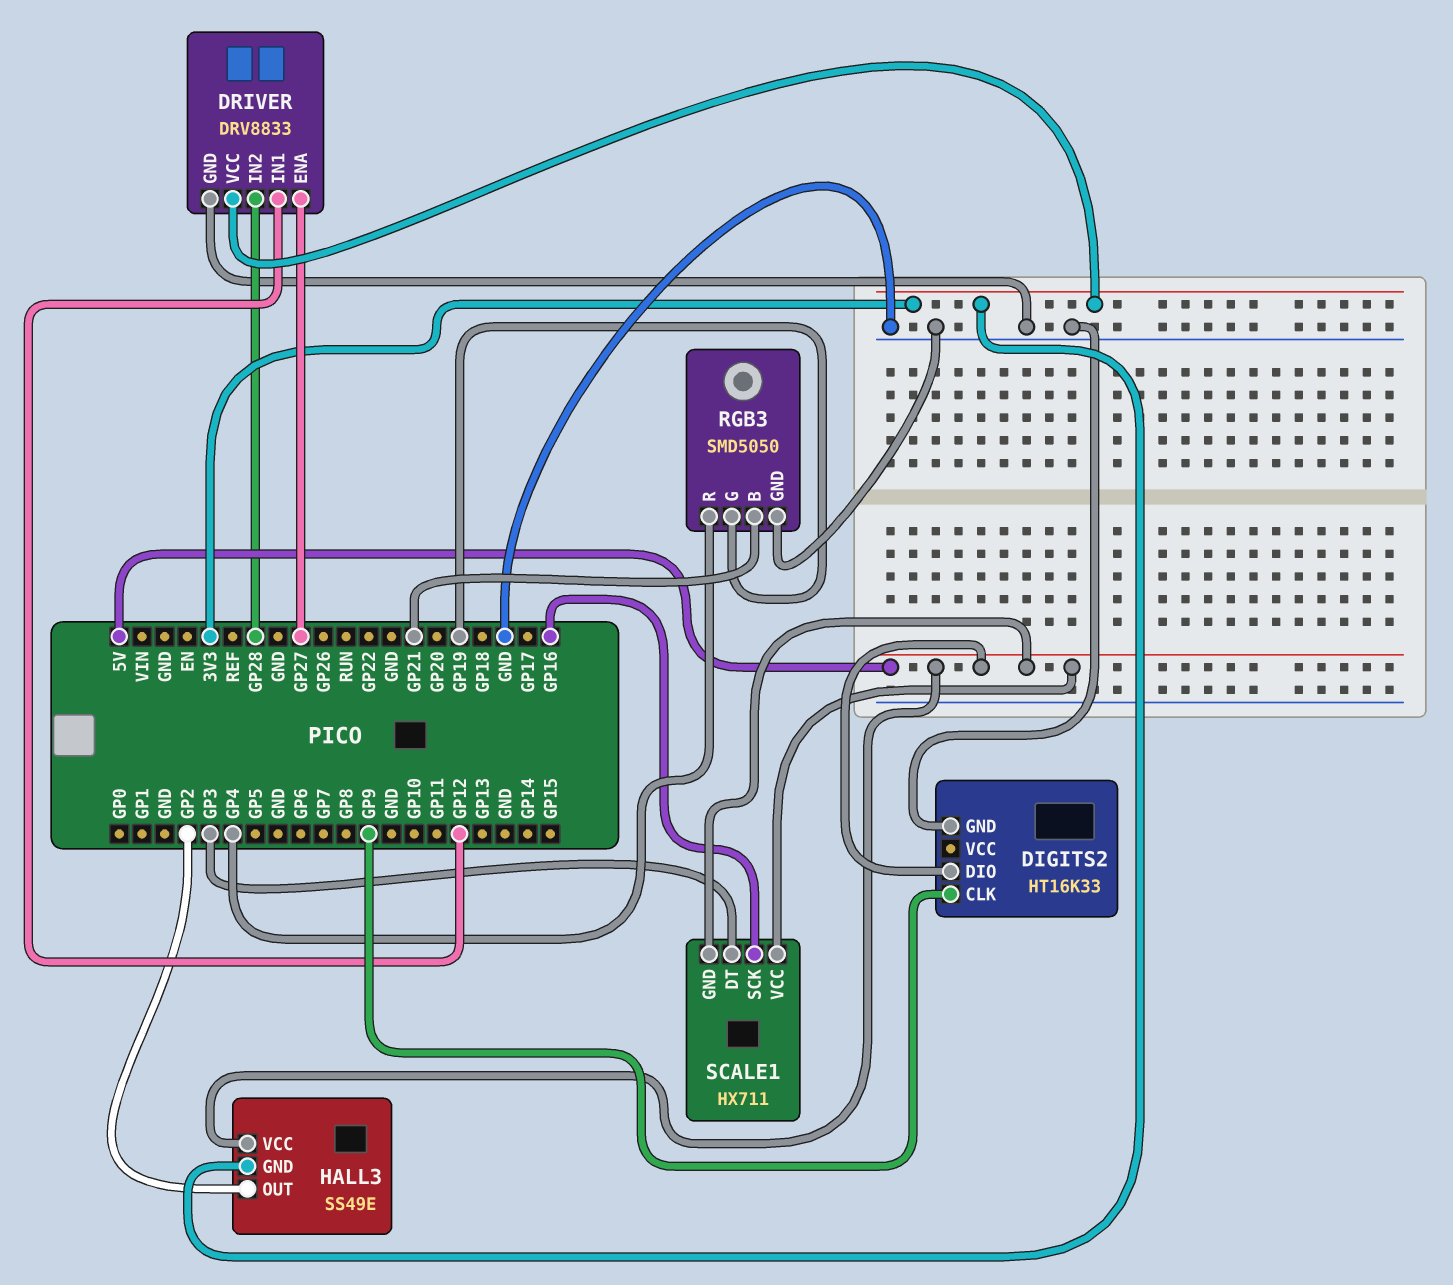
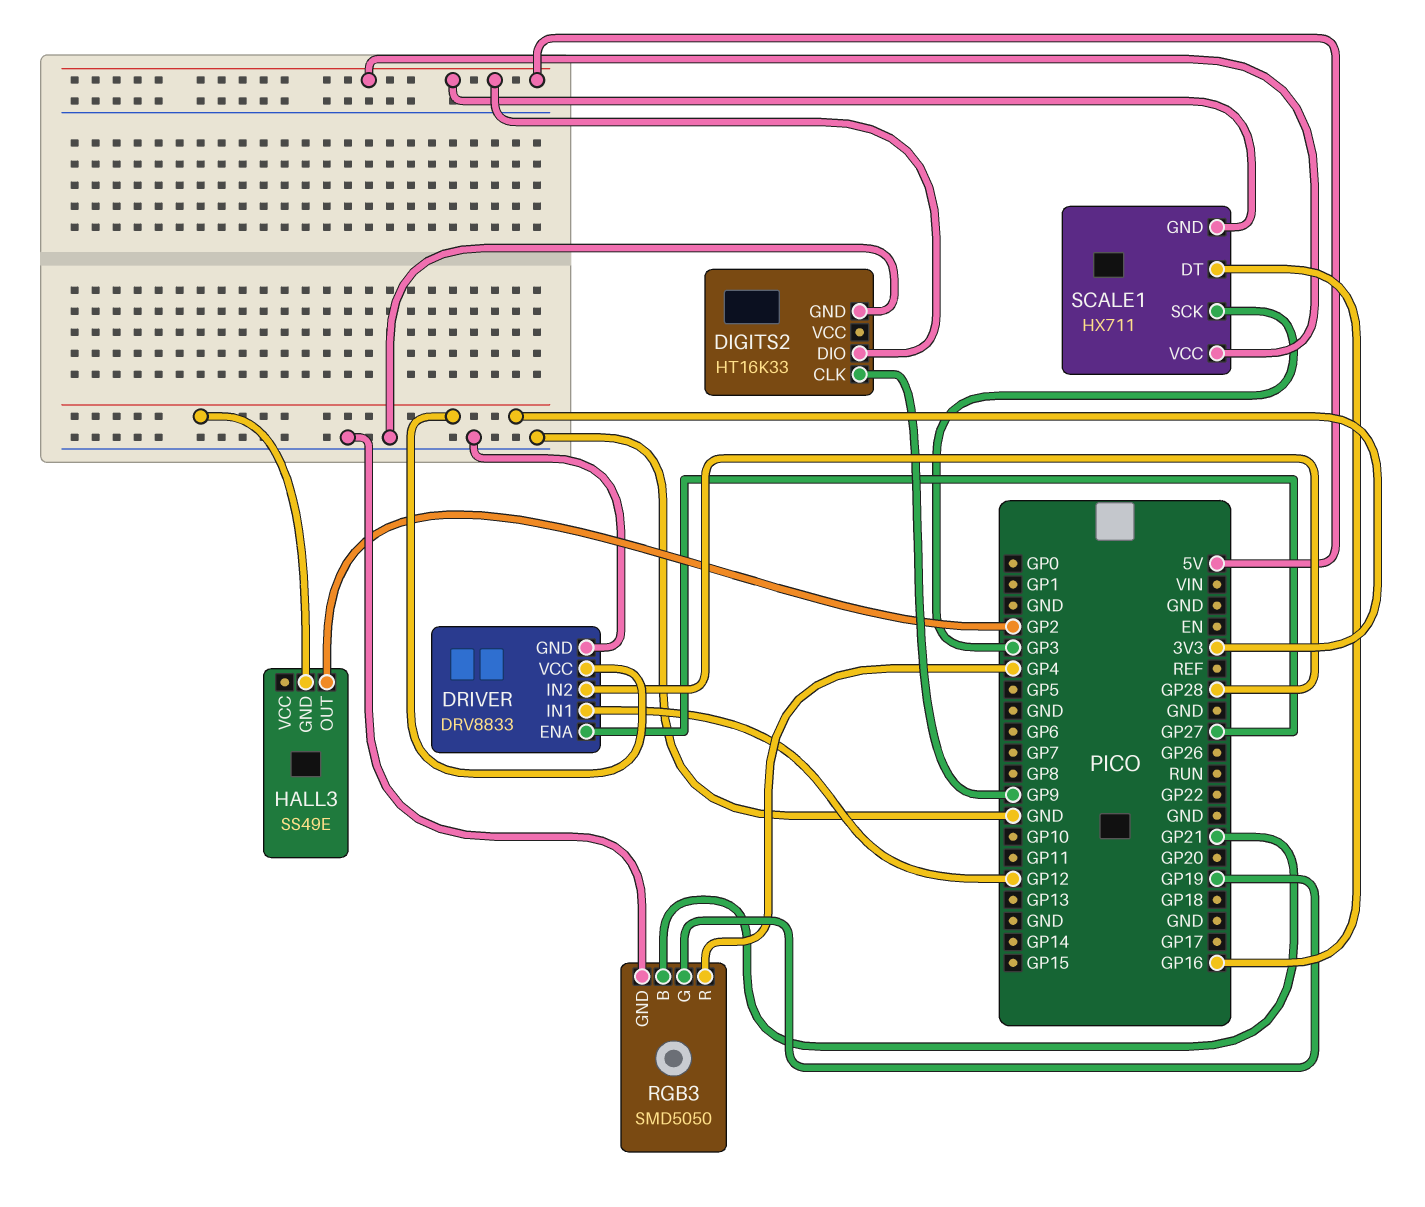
HALL3 pin VCC: 5V -> none
SCALE1 pin DT: GP3 -> GP16
SCALE1 pin SCK: GP16 -> GP3

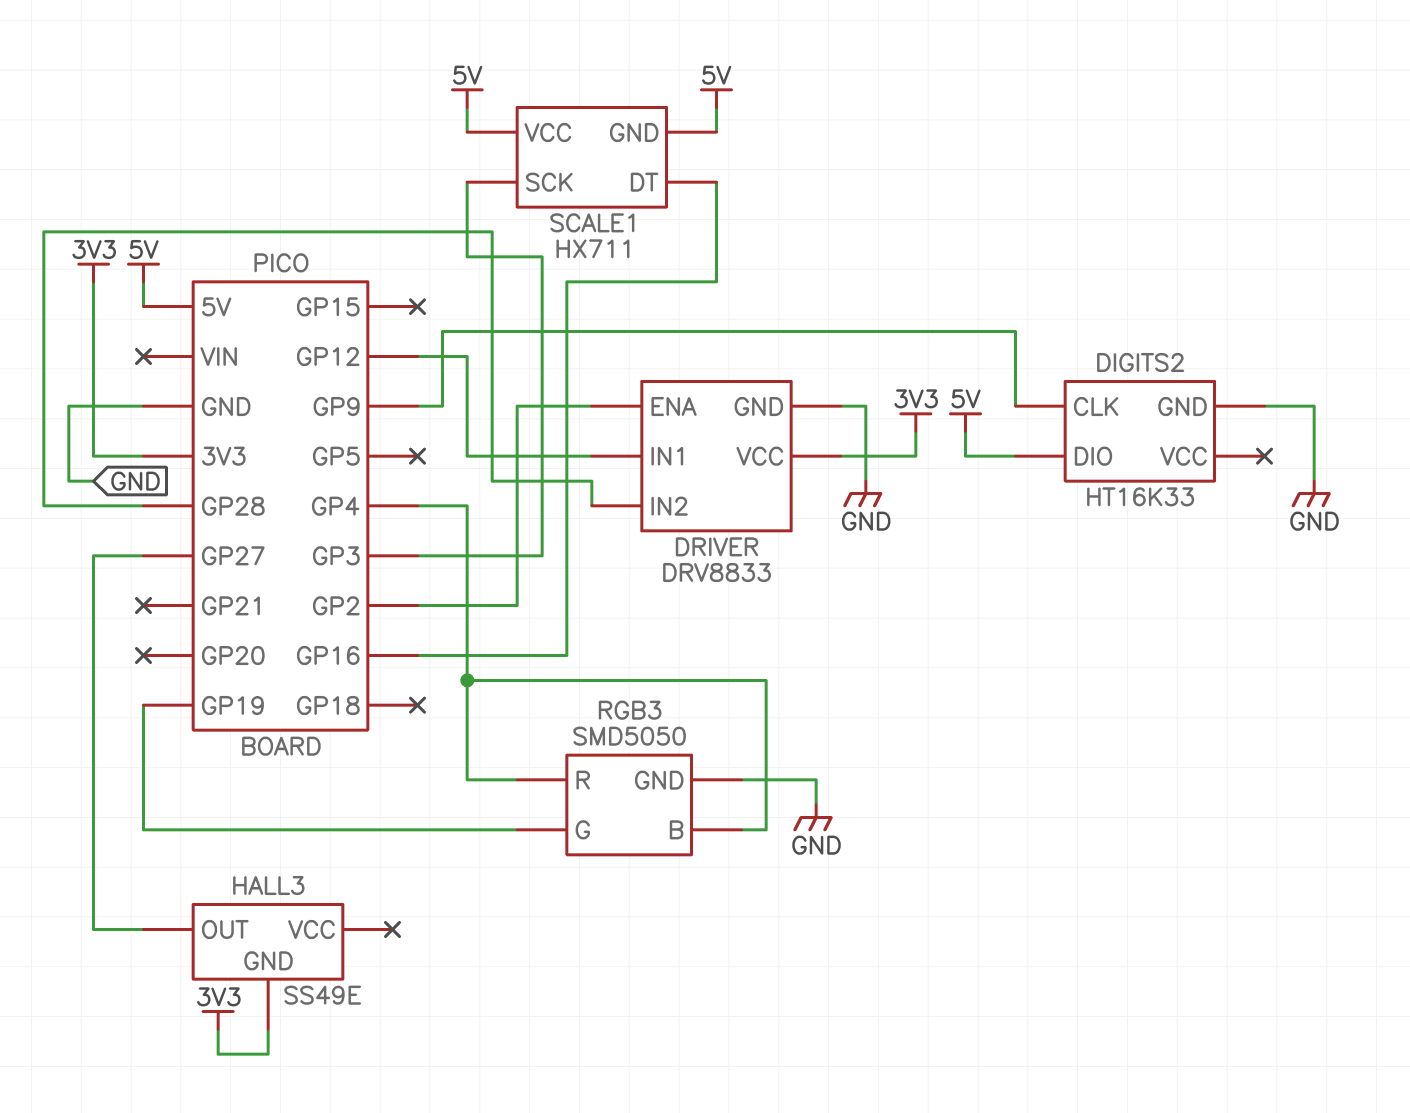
DRIVER pin ENA: GP27 -> GP2
HALL3 pin OUT: GP2 -> GP27
RGB3 pin B: GP21 -> GP4

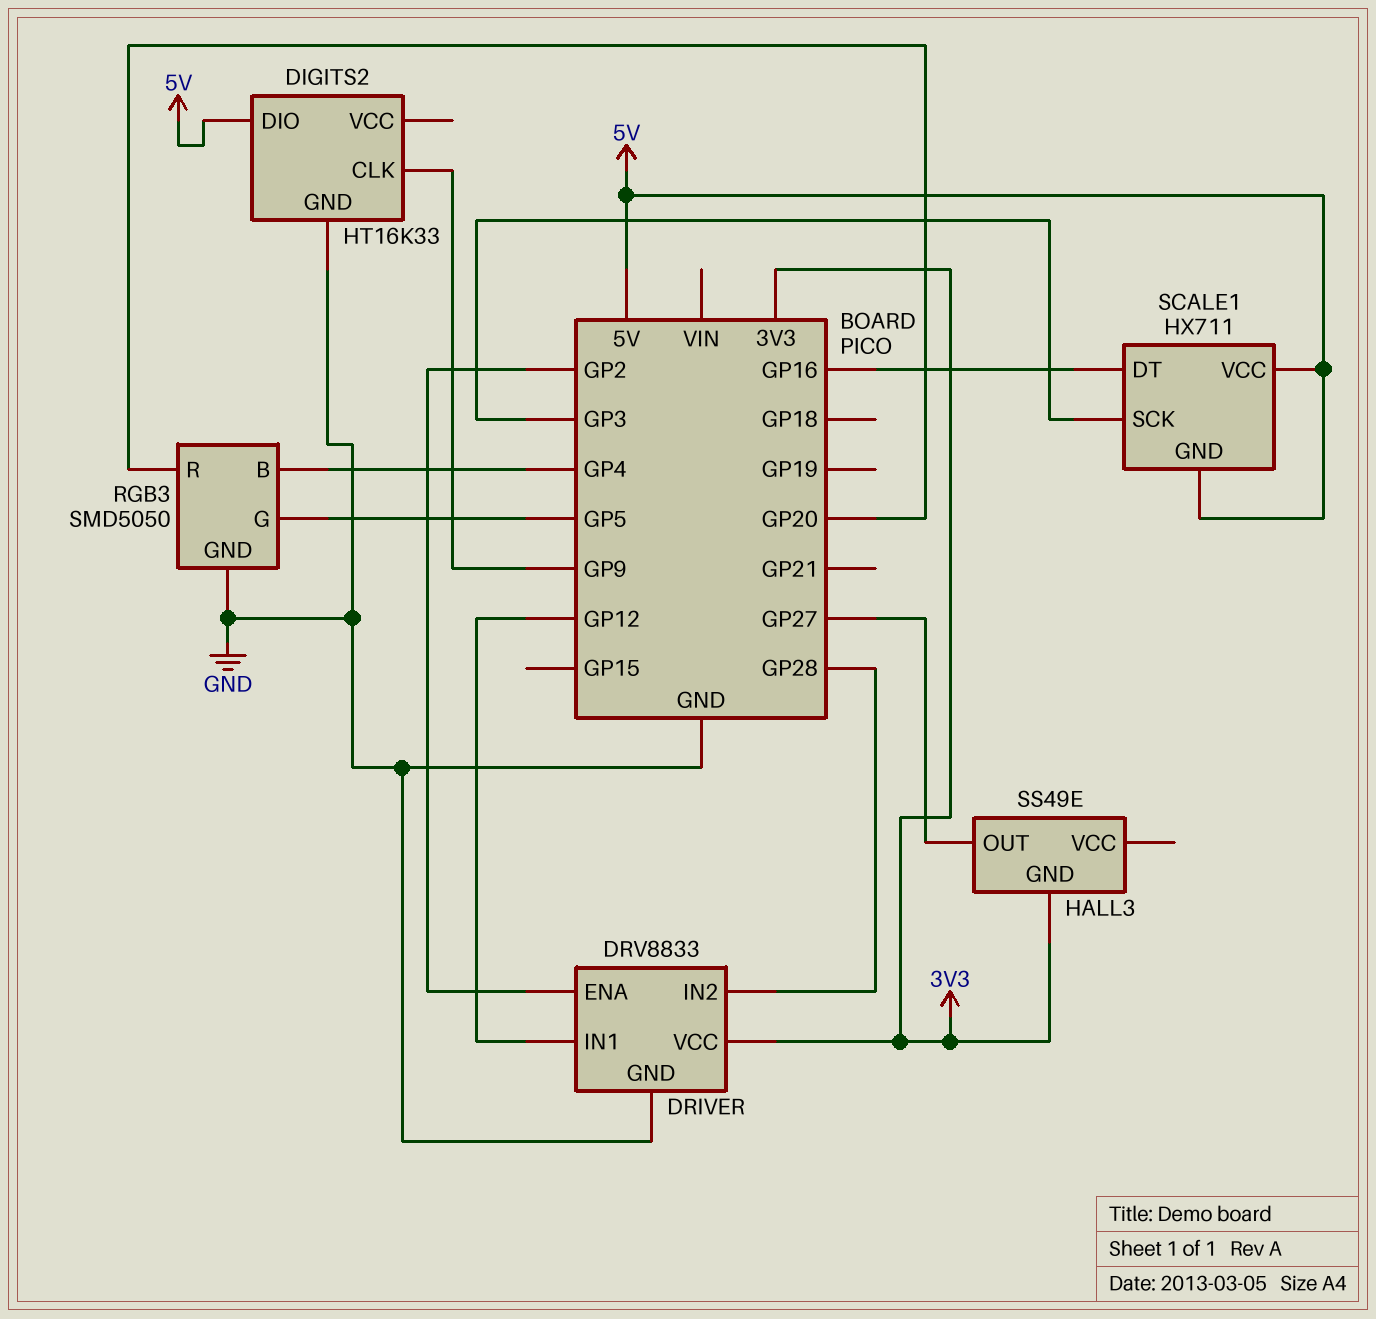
RGB3 pin G: GP19 -> GP5
RGB3 pin R: GP4 -> GP20

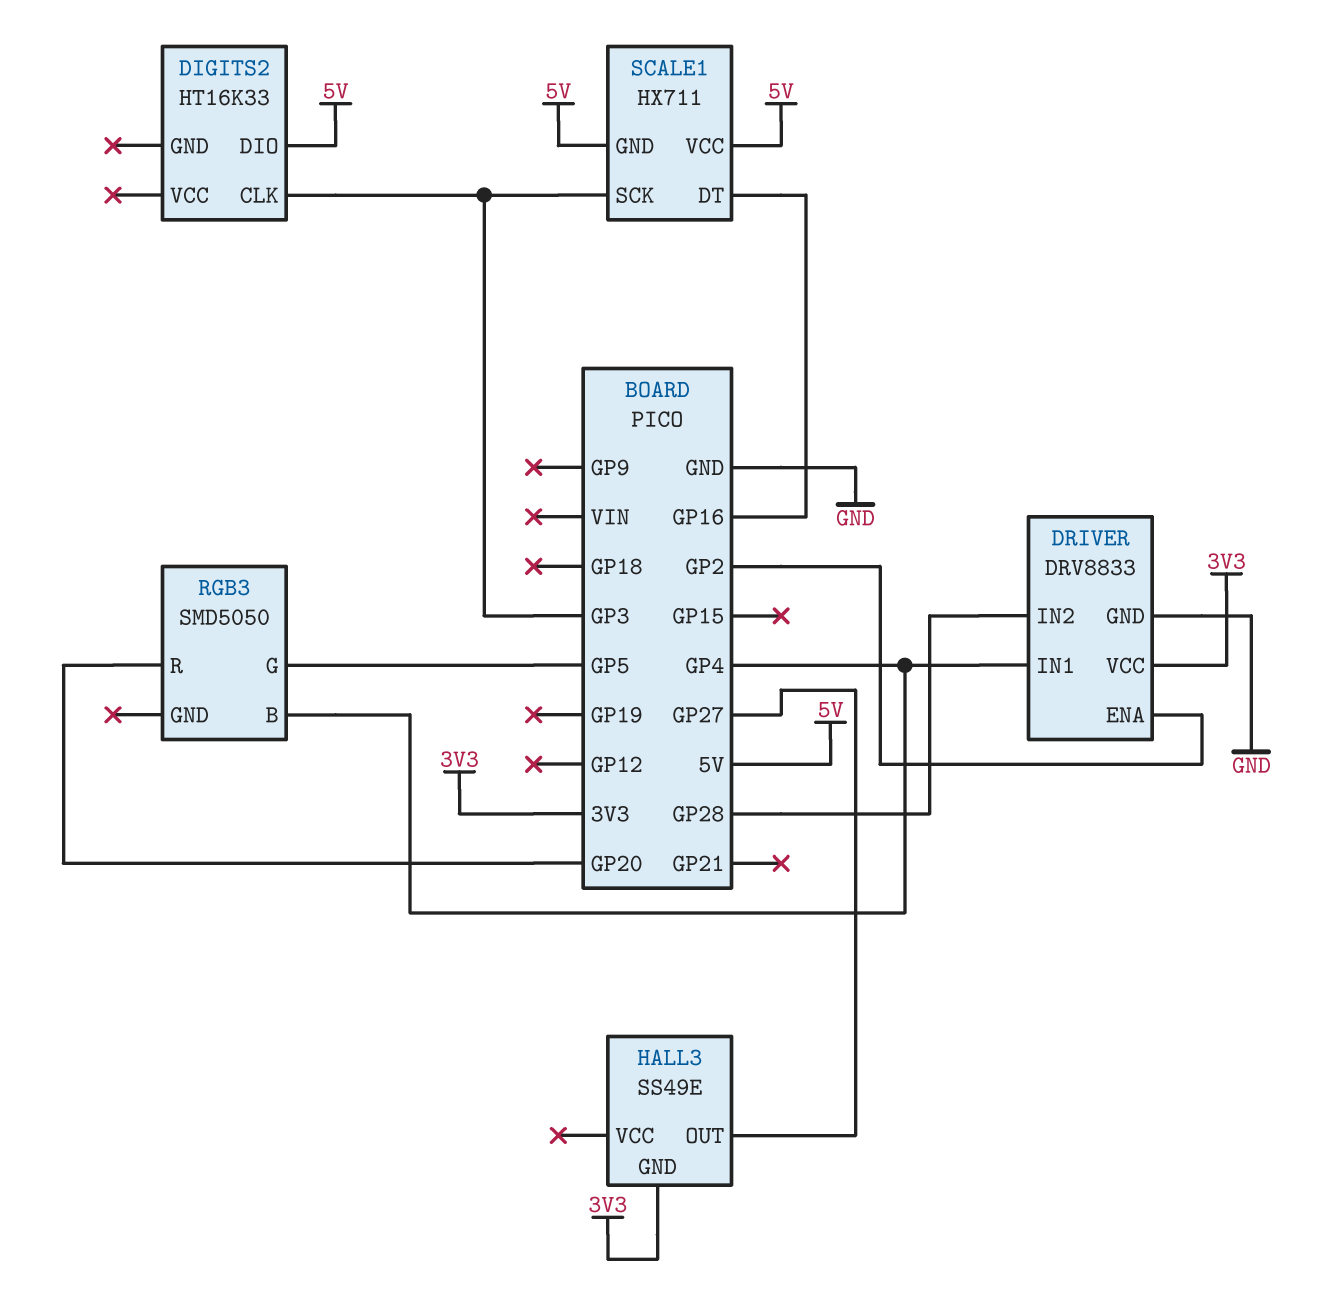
DIGITS2 pin CLK: GP9 -> GP3
DIGITS2 pin GND: GND -> none
DRIVER pin IN1: GP12 -> GP4
RGB3 pin GND: GND -> none

